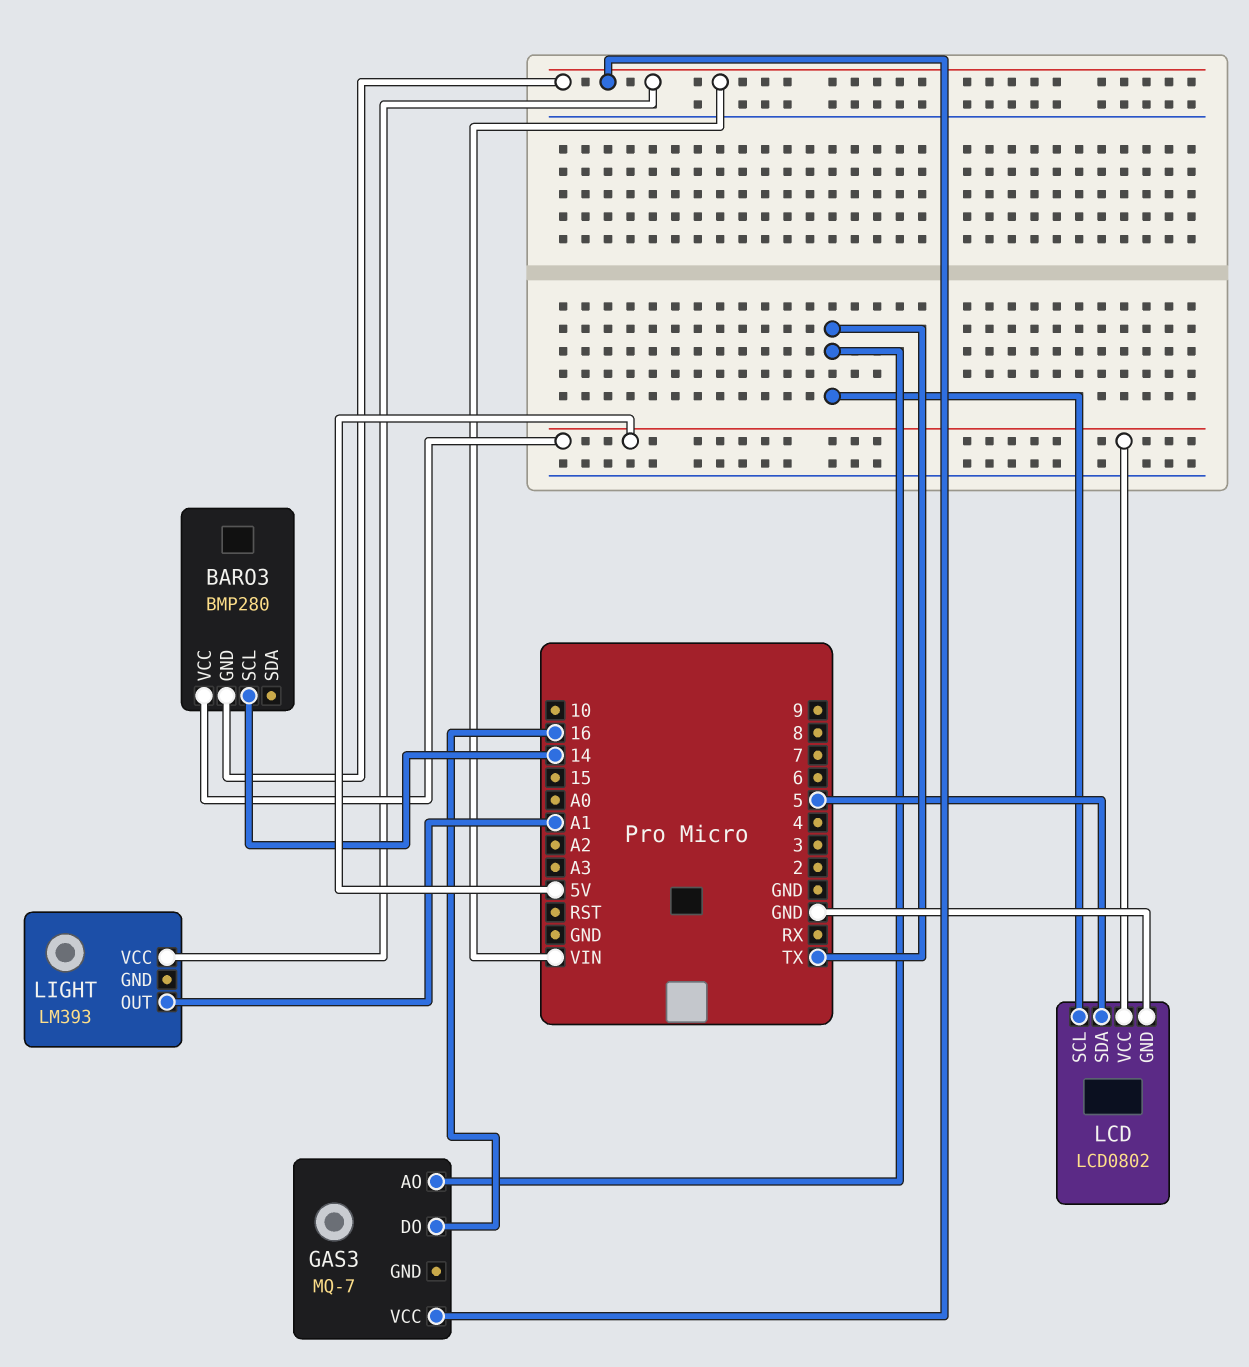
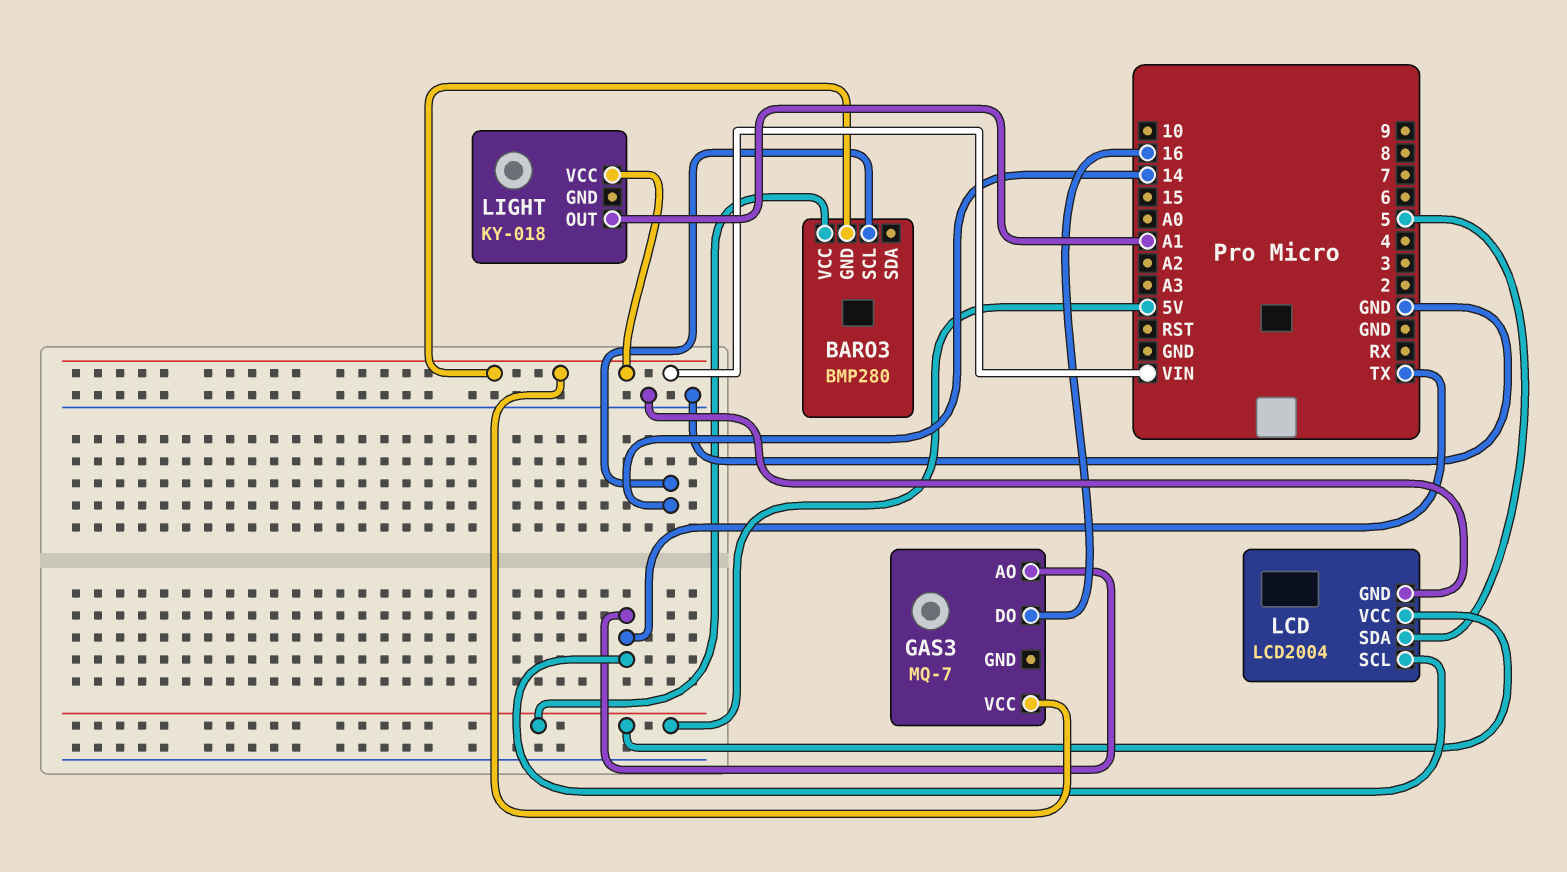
LCD: LCD0802 -> LCD2004
LIGHT: LM393 -> KY-018

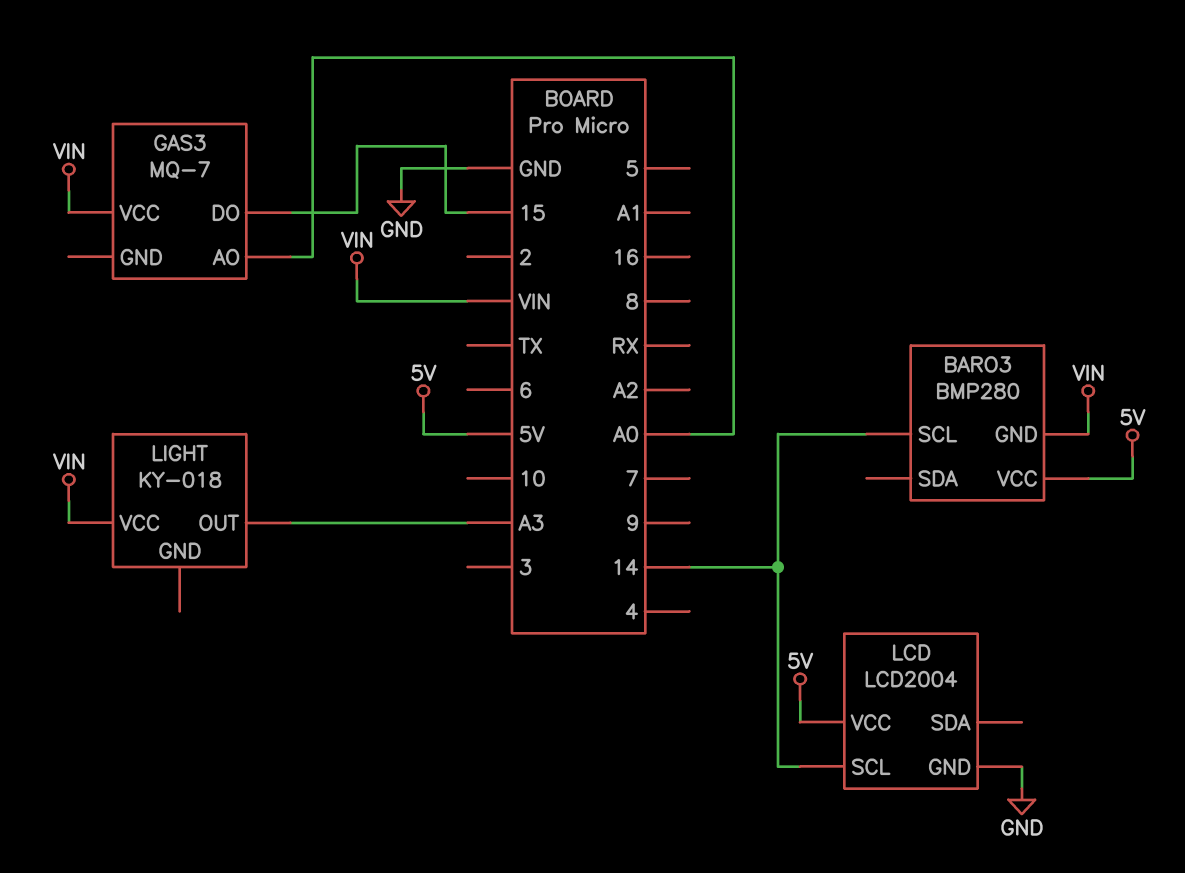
GAS3 pin AO: TX -> A0
GAS3 pin DO: 16 -> 15
LCD pin SCL: TX -> 14
LCD pin SDA: 5 -> none
LIGHT pin OUT: A1 -> A3

